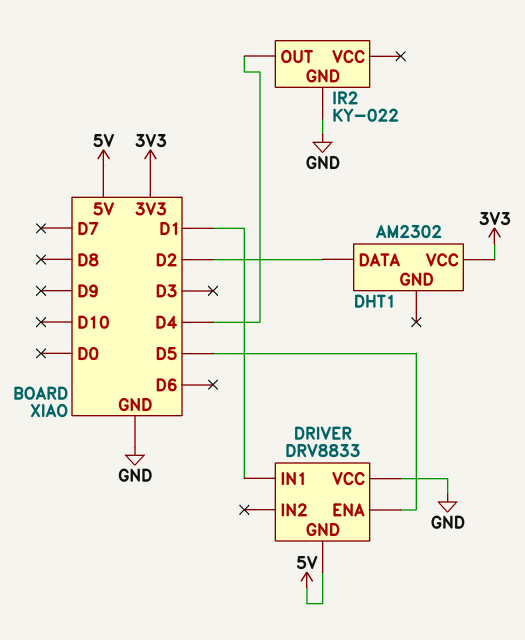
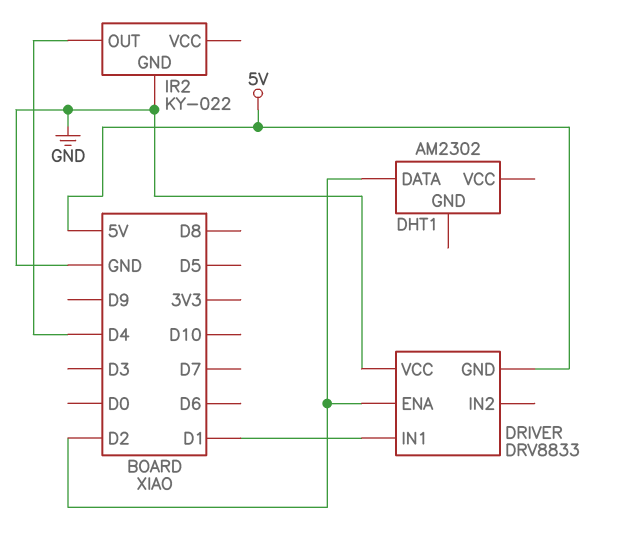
DHT1 pin VCC: 3V3 -> none
DRIVER pin ENA: D5 -> D2

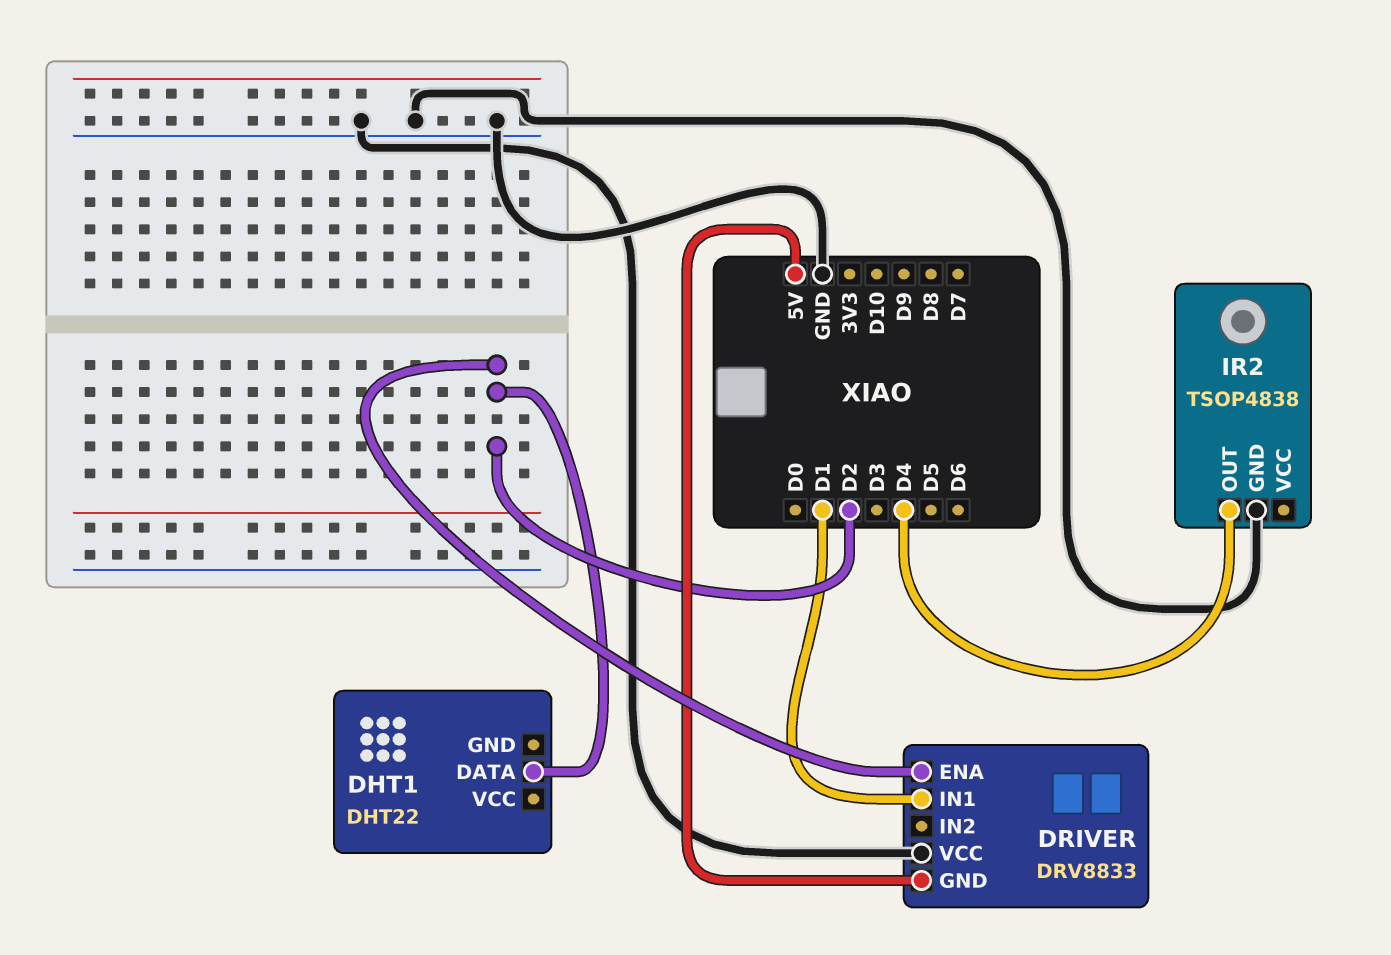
DHT1: AM2302 -> DHT22
IR2: KY-022 -> TSOP4838

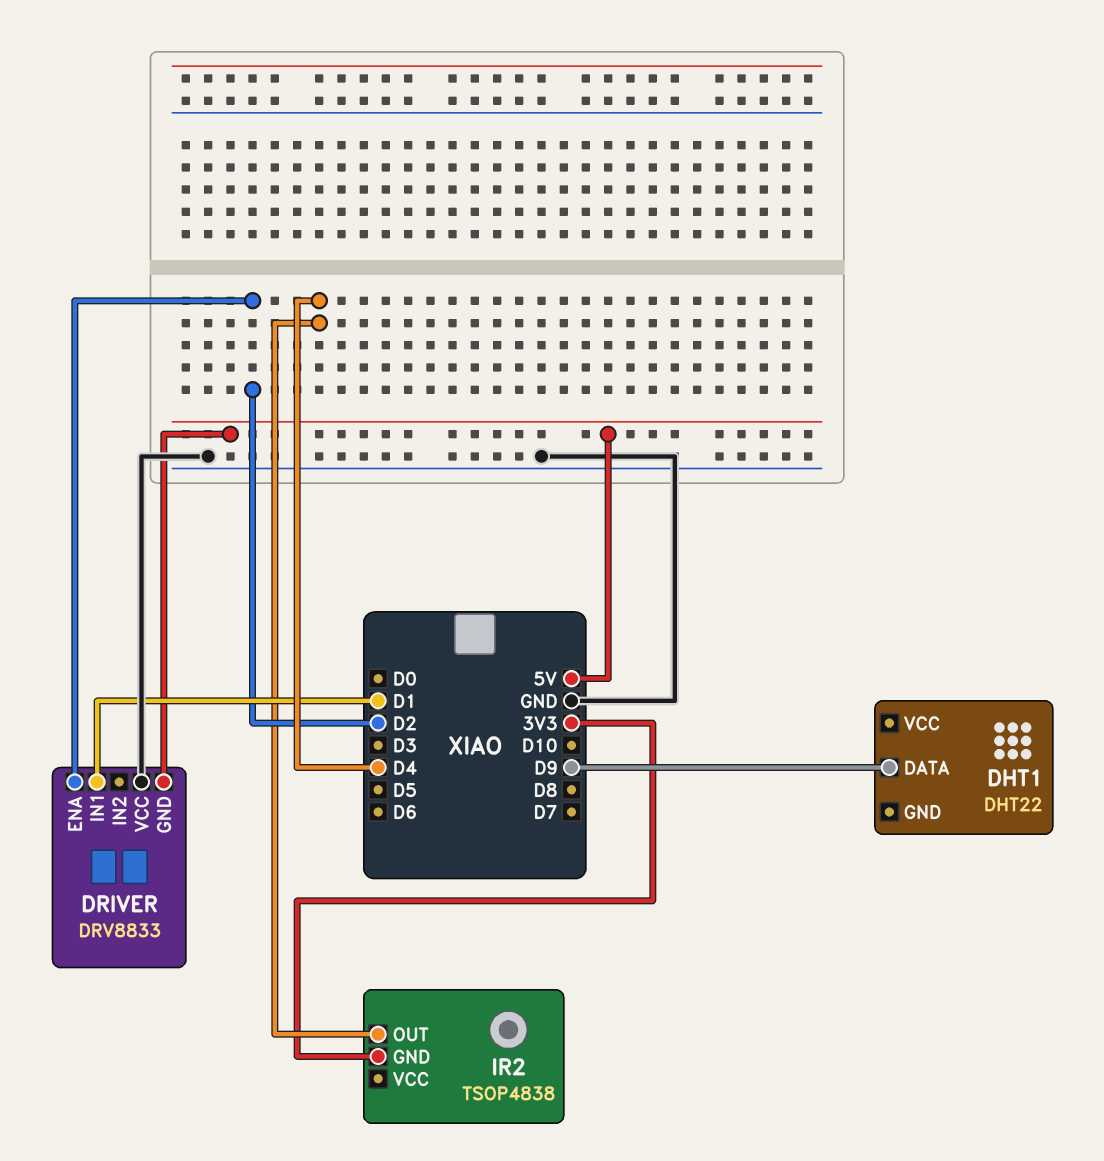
DHT1 pin DATA: D2 -> D9
IR2 pin GND: GND -> 3V3

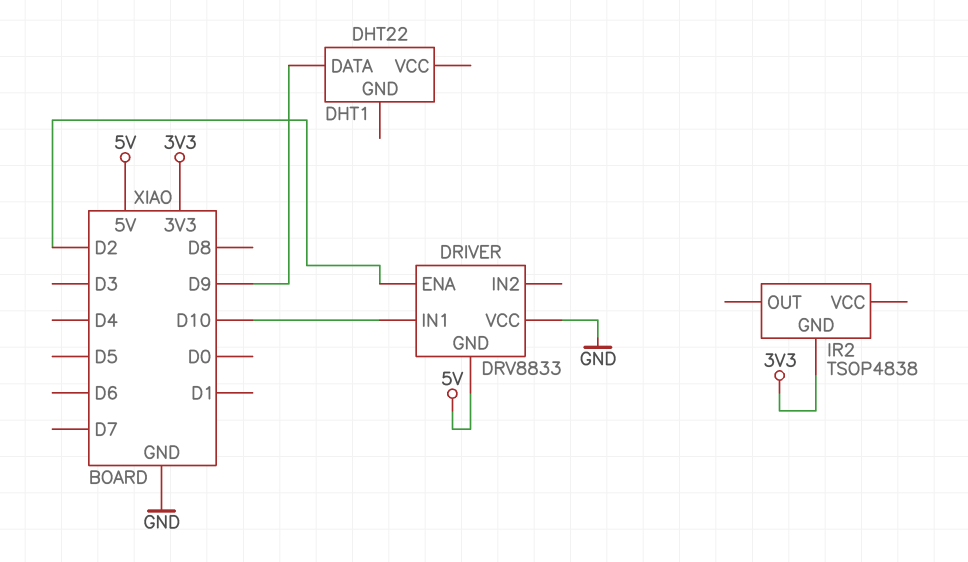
DRIVER pin IN1: D1 -> D10
IR2 pin OUT: D4 -> none

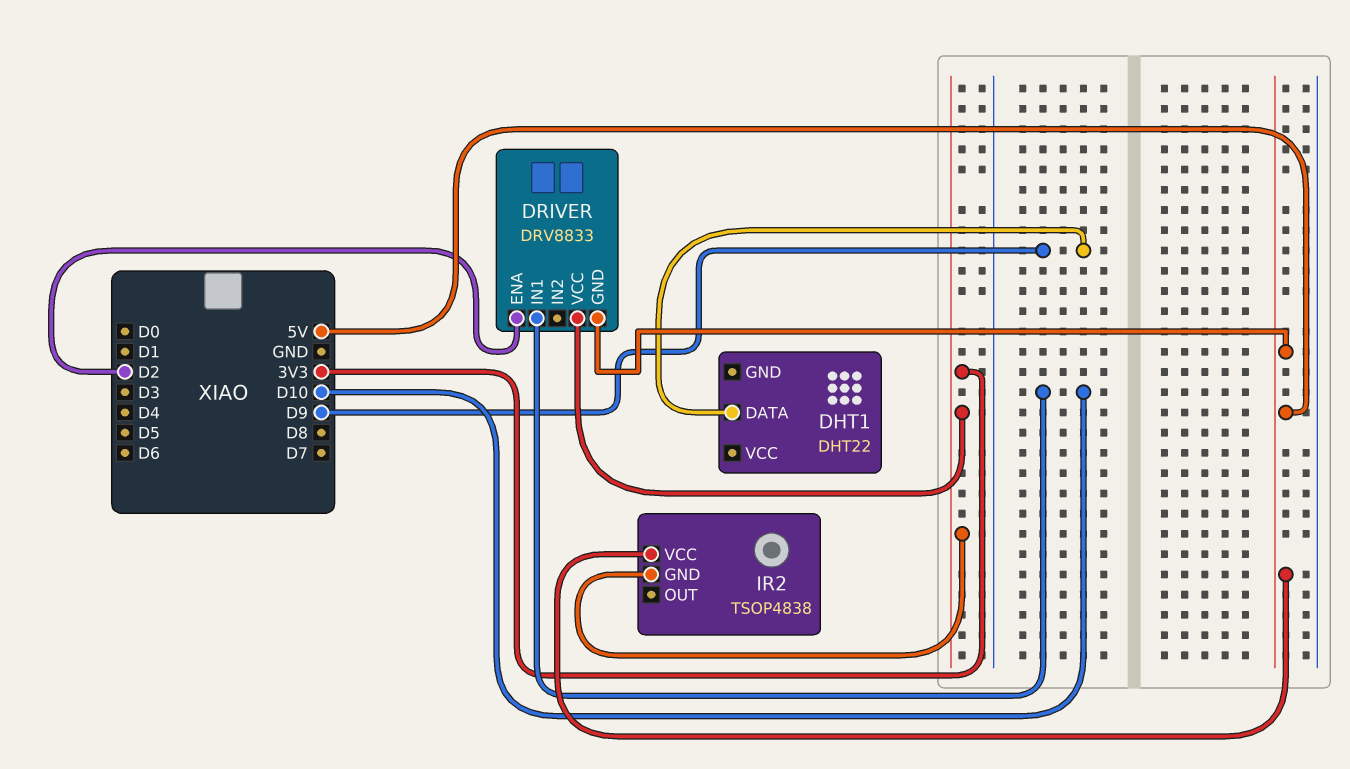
DRIVER pin VCC: GND -> 3V3
IR2 pin VCC: none -> 5V

